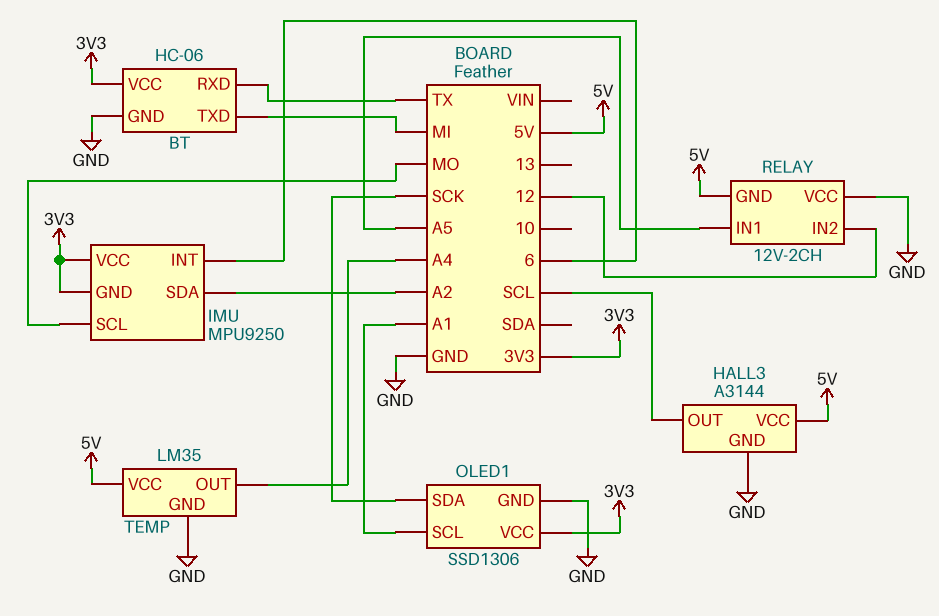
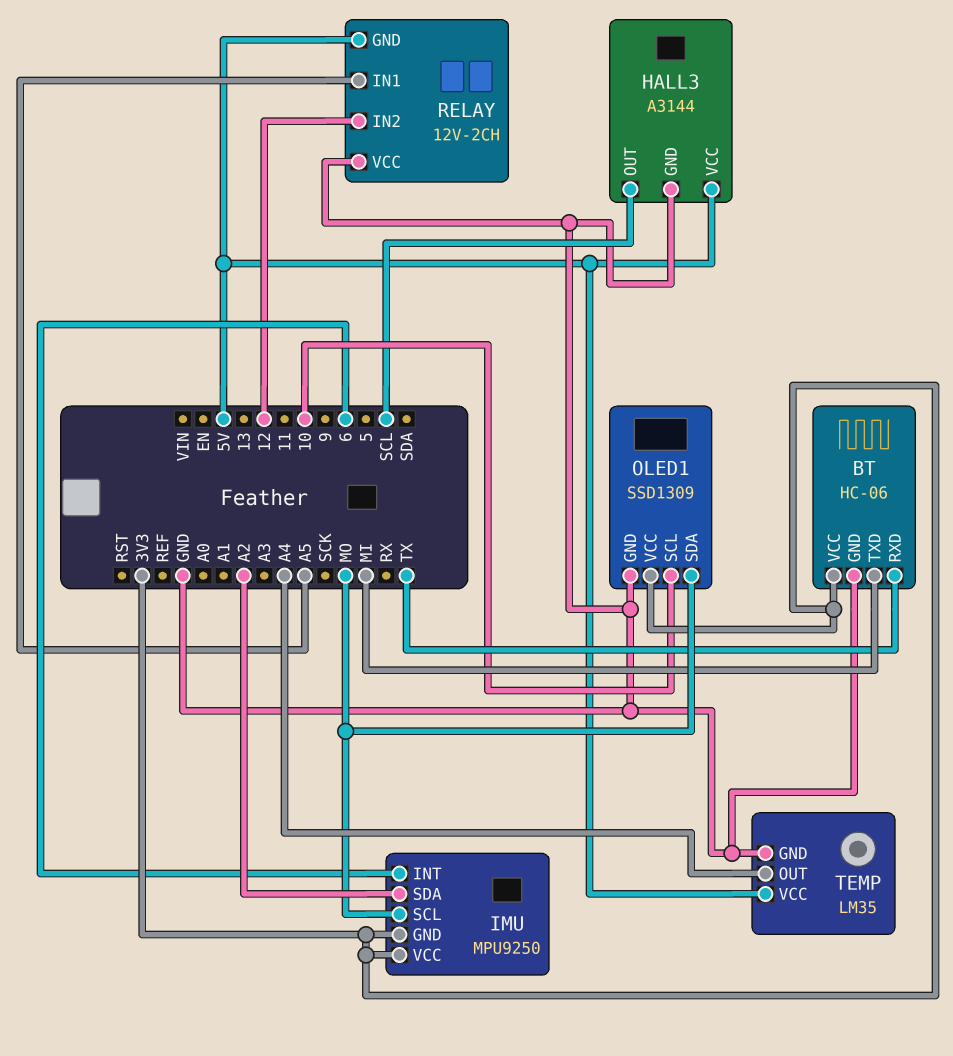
OLED1: SSD1306 -> SSD1309
OLED1 pin SCL: A1 -> 10
OLED1 pin SDA: SCK -> MO

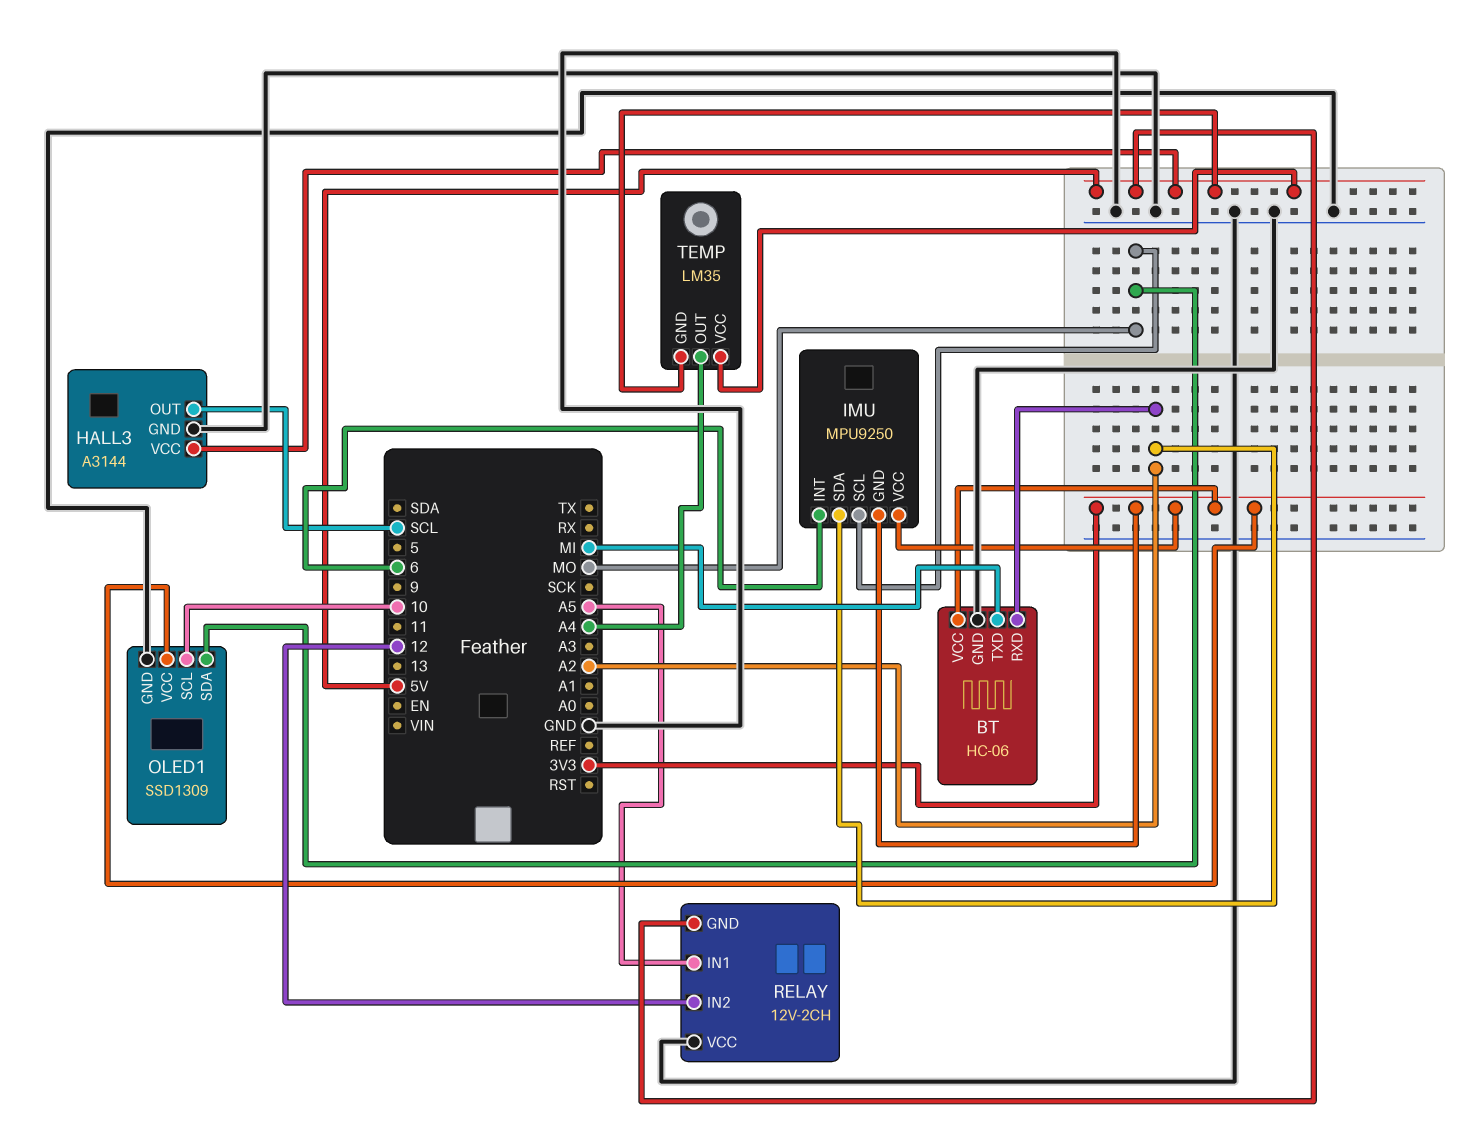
BT pin RXD: TX -> A2
TEMP pin GND: GND -> 5V

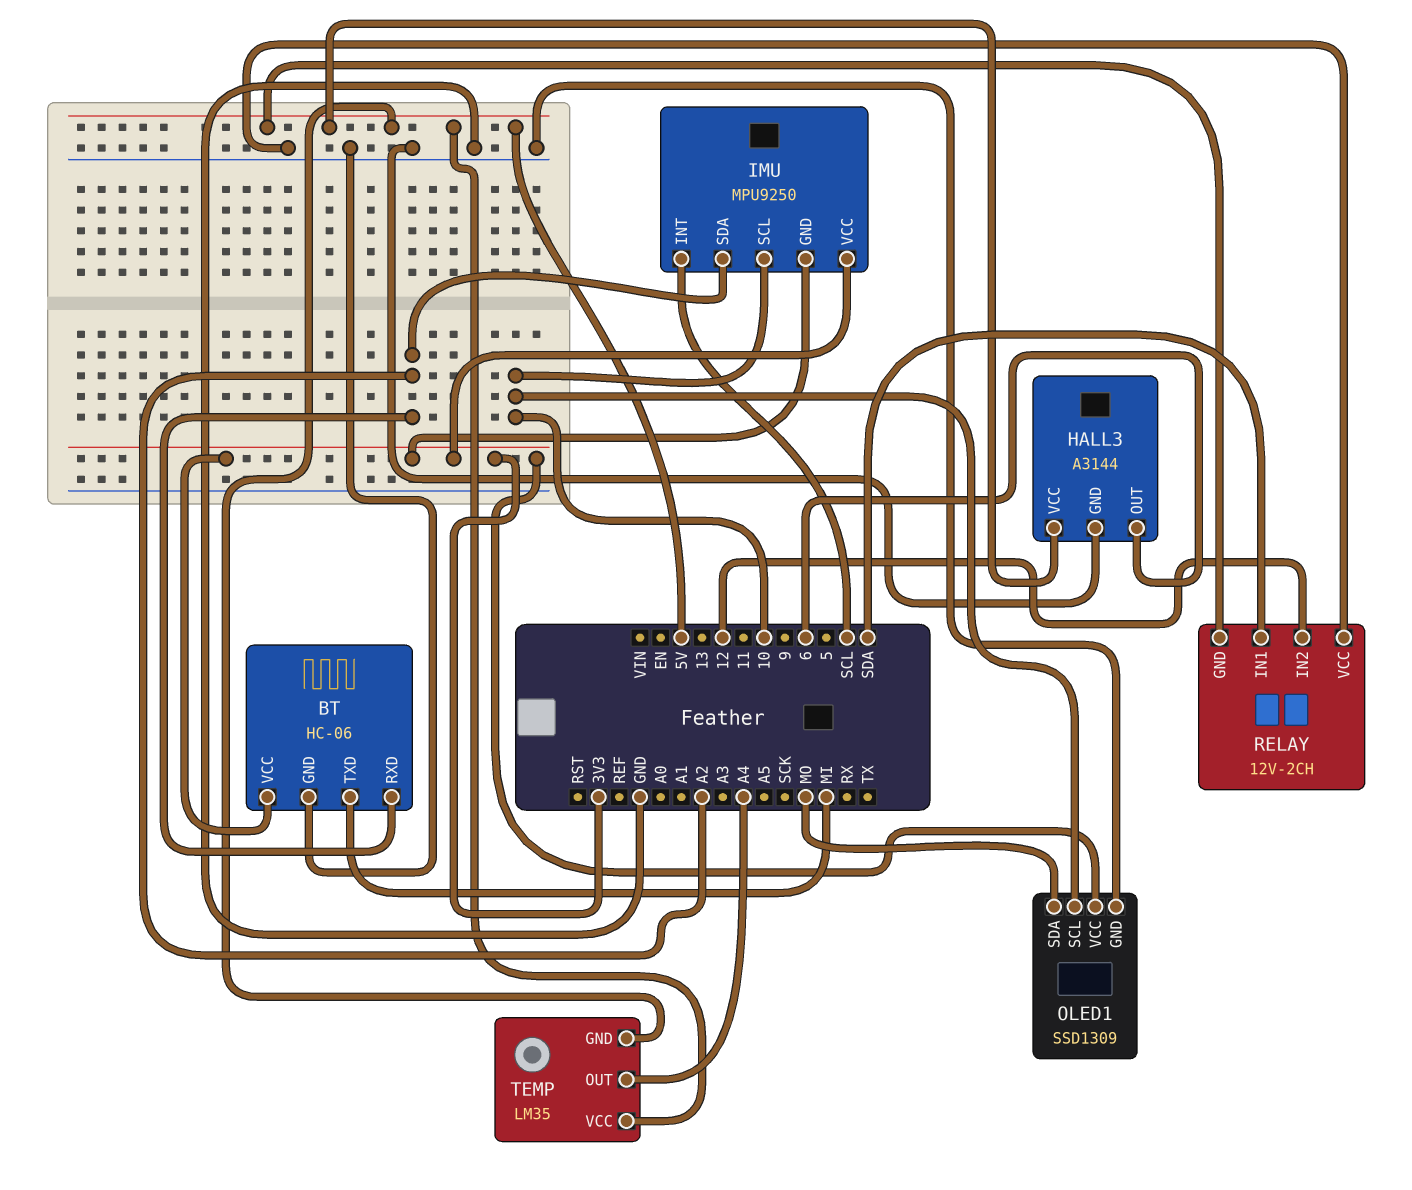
HALL3 pin OUT: SCL -> 6
IMU pin INT: 6 -> SCL
IMU pin SCL: MO -> 10
RELAY pin IN1: A5 -> SDA

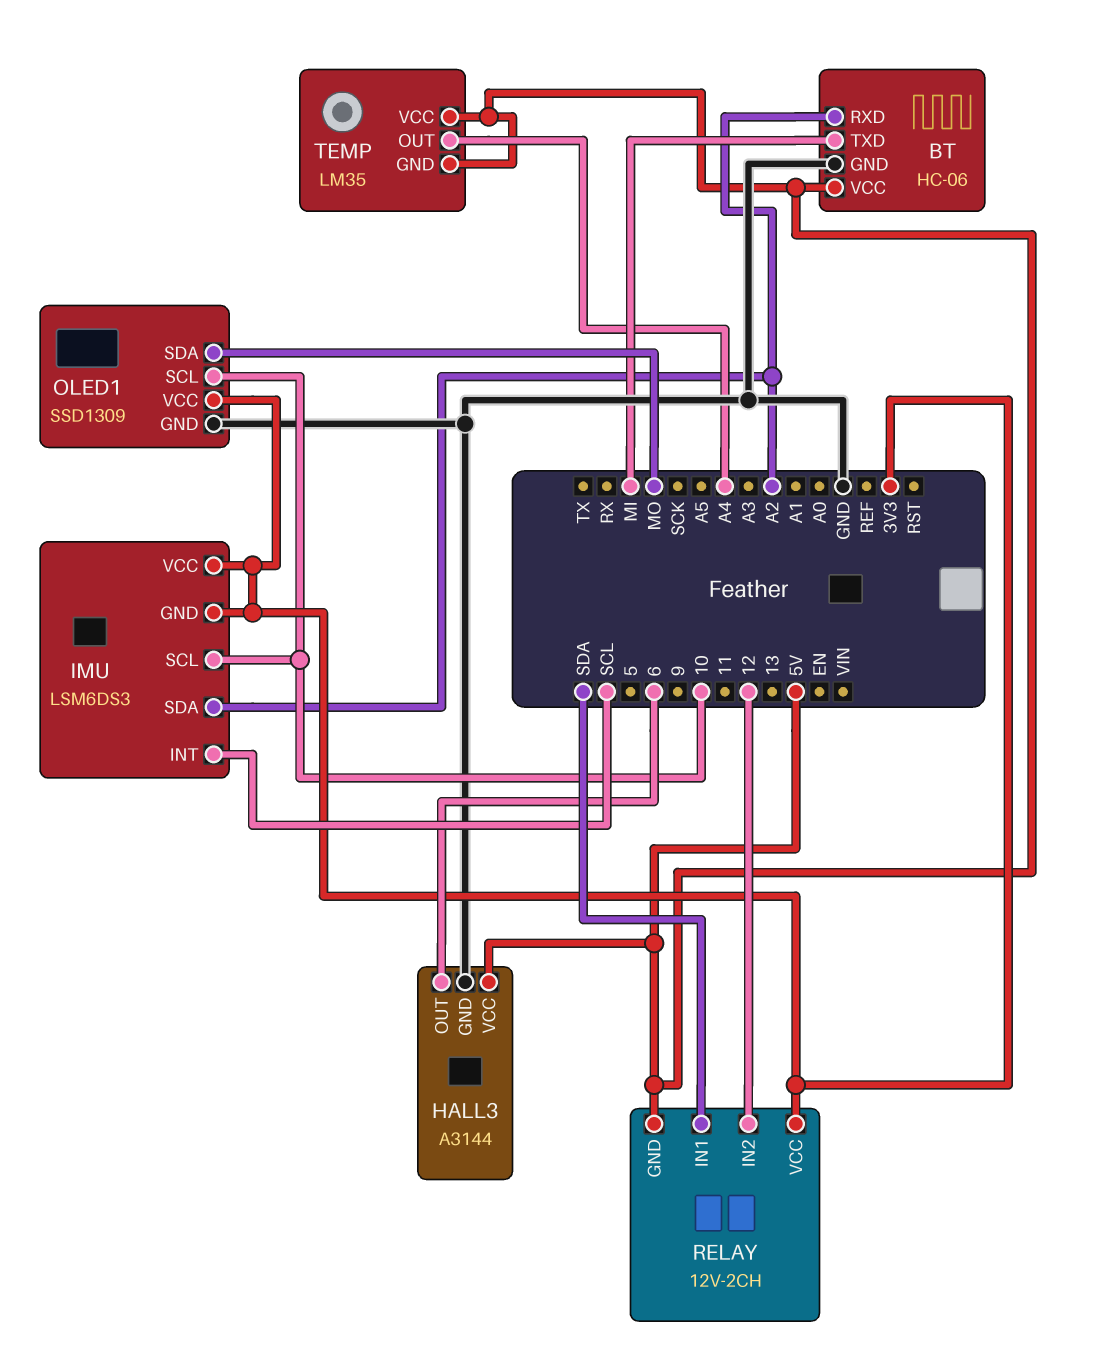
BT pin VCC: 3V3 -> 5V
IMU: MPU9250 -> LSM6DS3
RELAY pin VCC: GND -> 3V3

